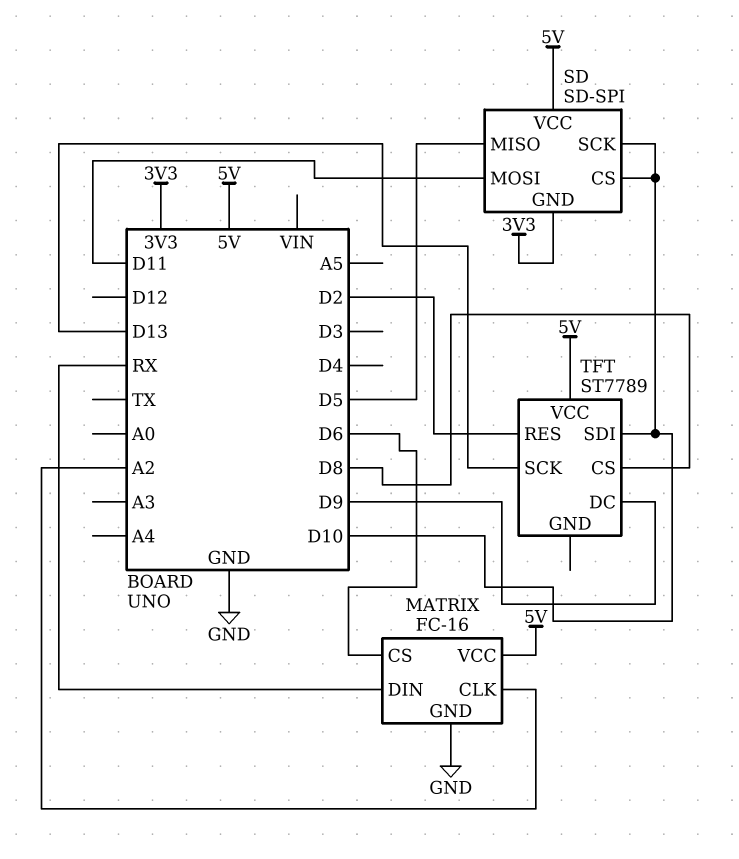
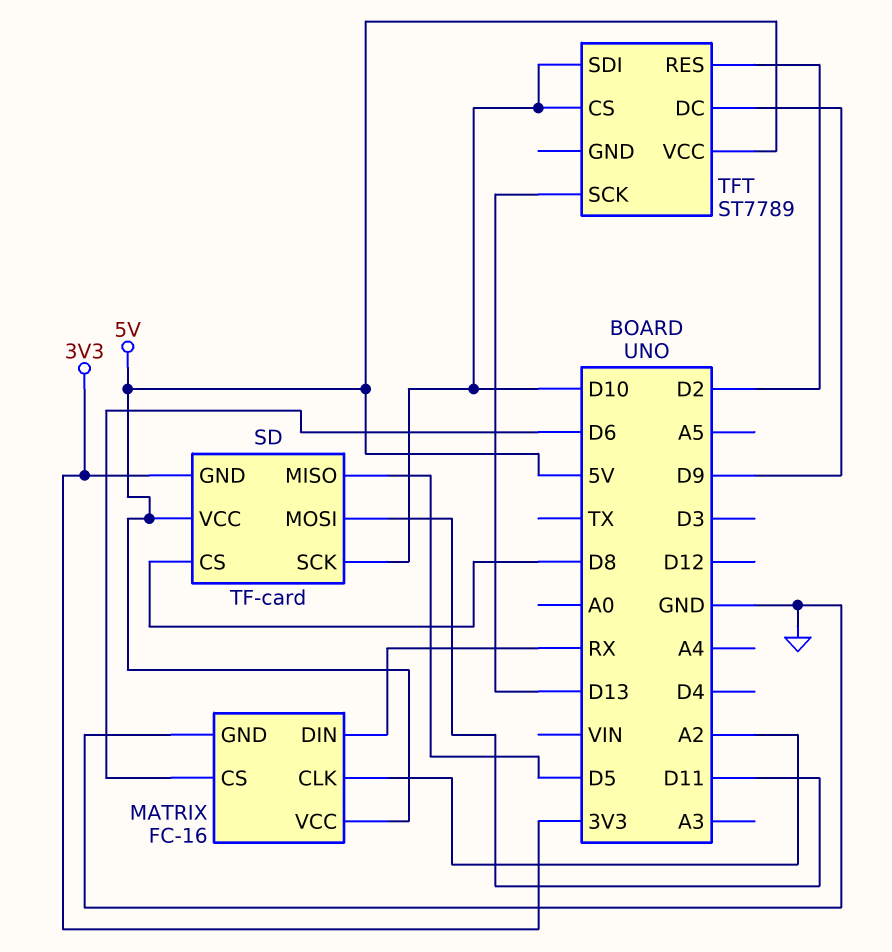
SD: SD-SPI -> TF-card
SD pin CS: D10 -> D8
TFT pin CS: D8 -> D10

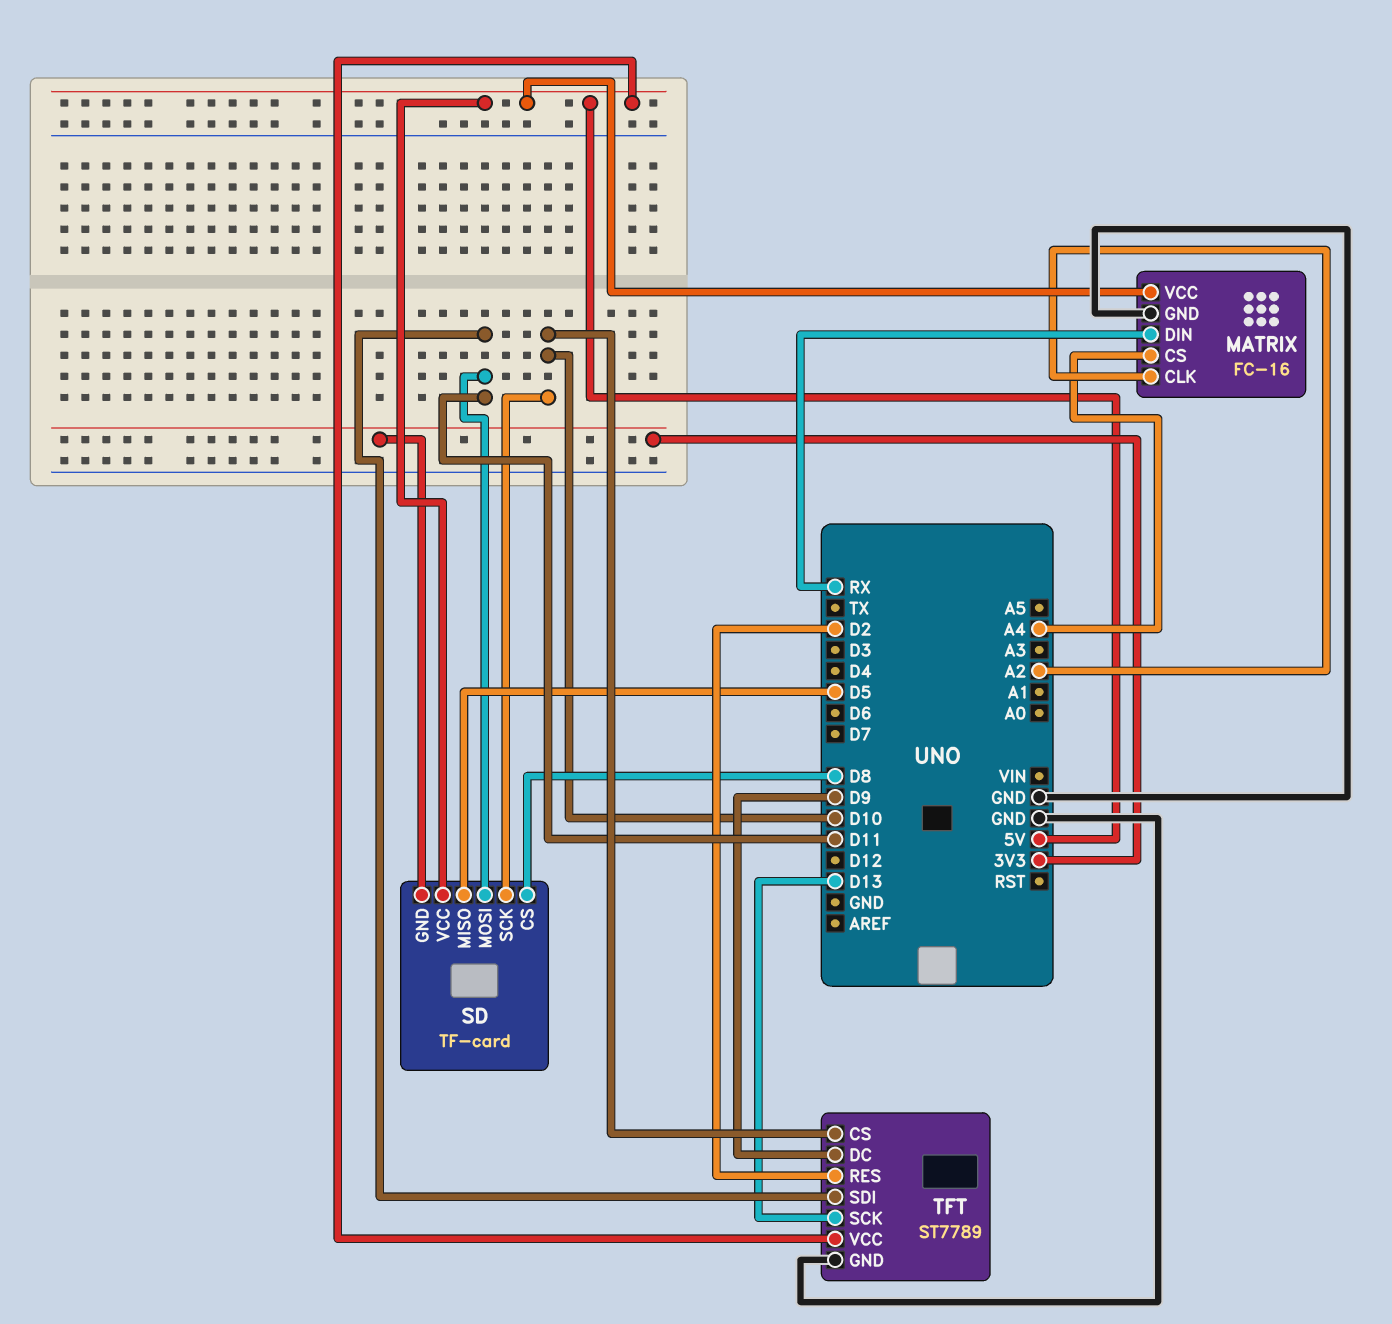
MATRIX pin CS: D6 -> A4
TFT pin GND: none -> GND
TFT pin SDI: D10 -> D11

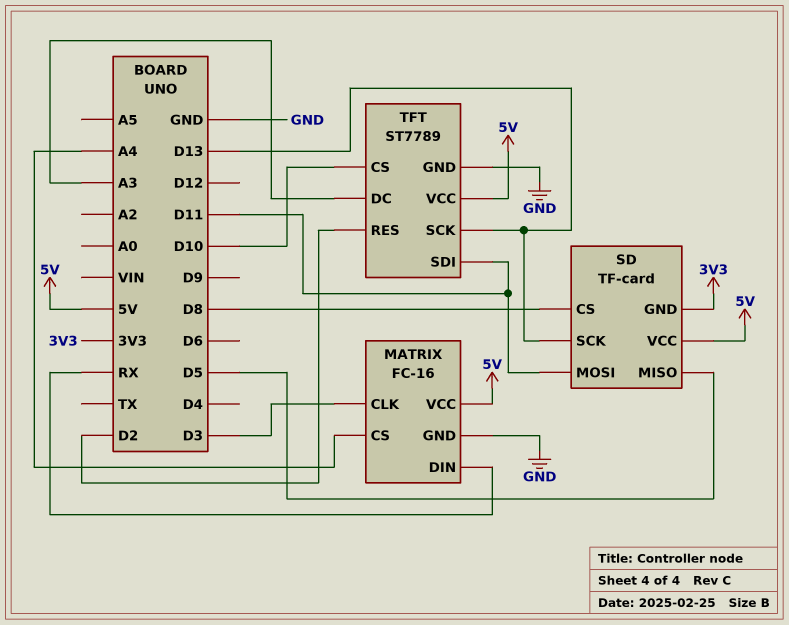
MATRIX pin CLK: A2 -> D3
SD pin SCK: D10 -> D13
TFT pin DC: D9 -> A3

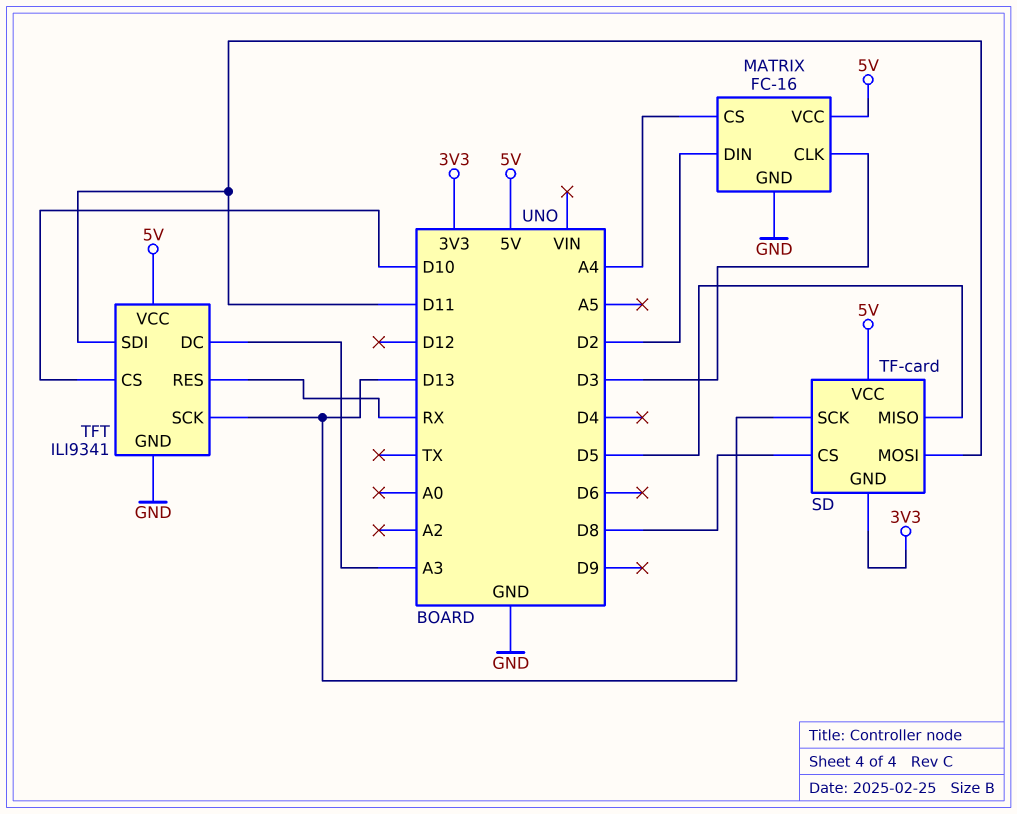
MATRIX pin DIN: RX -> D2
TFT: ST7789 -> ILI9341
TFT pin RES: D2 -> RX

